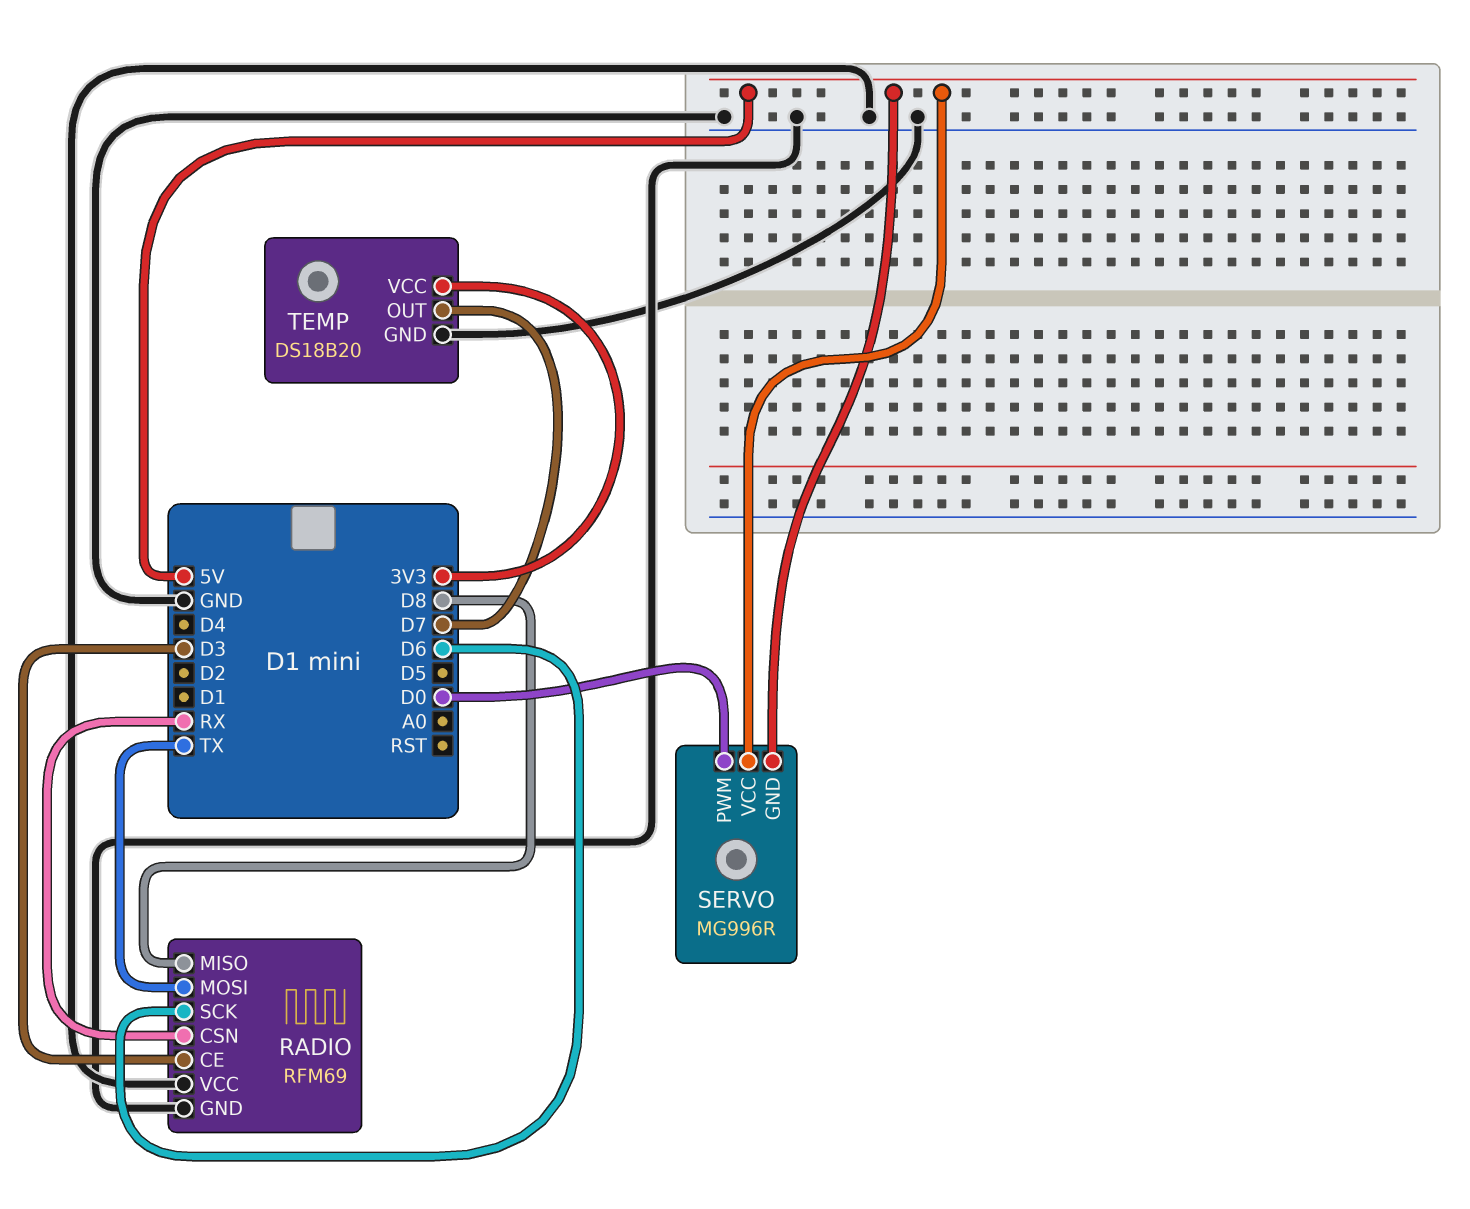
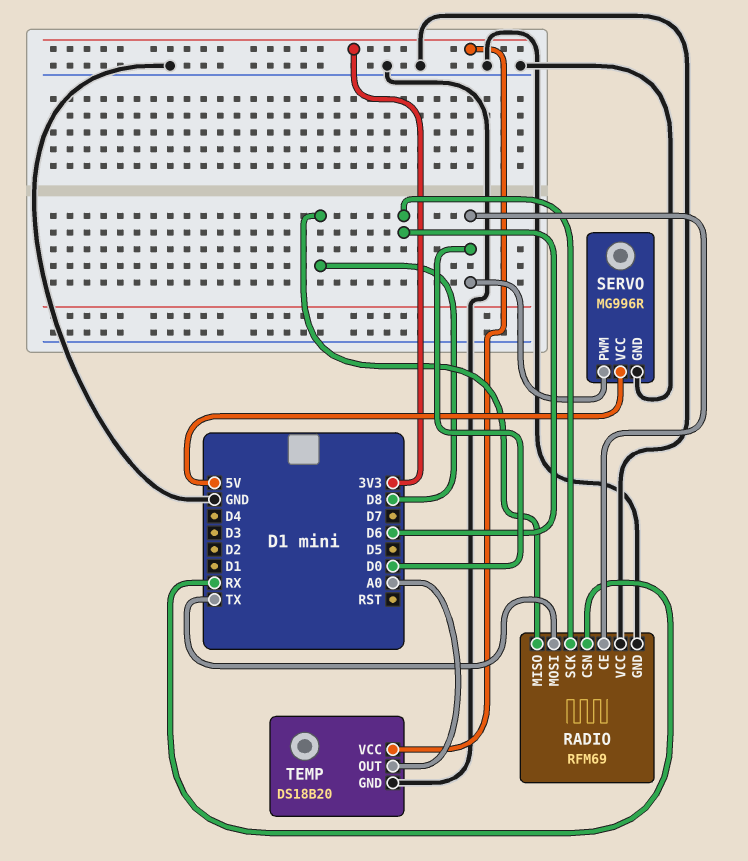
RADIO pin CE: D3 -> D0
SERVO pin GND: 5V -> GND
TEMP pin OUT: D7 -> A0

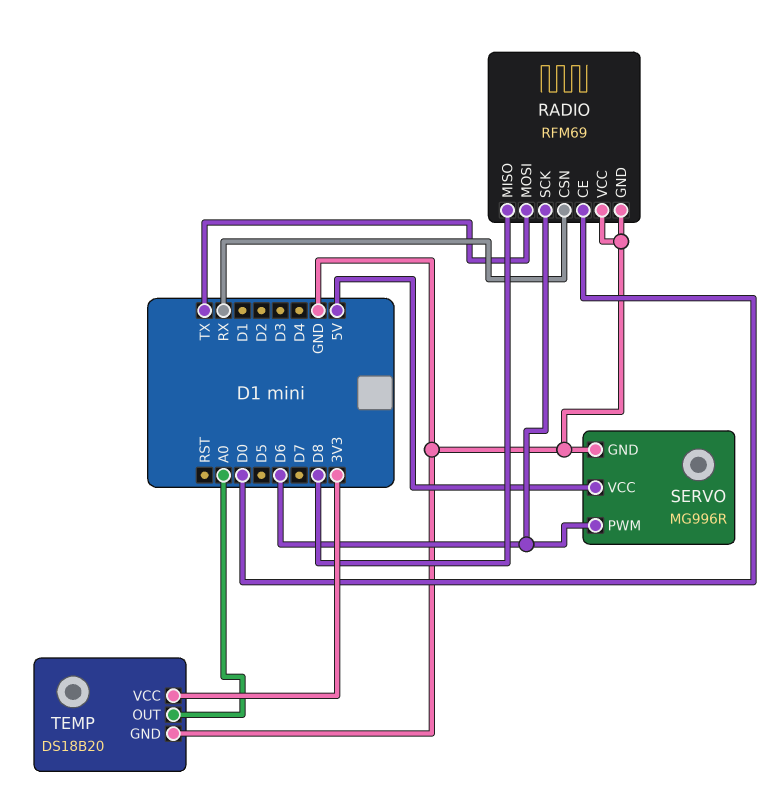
SERVO pin PWM: D0 -> D6

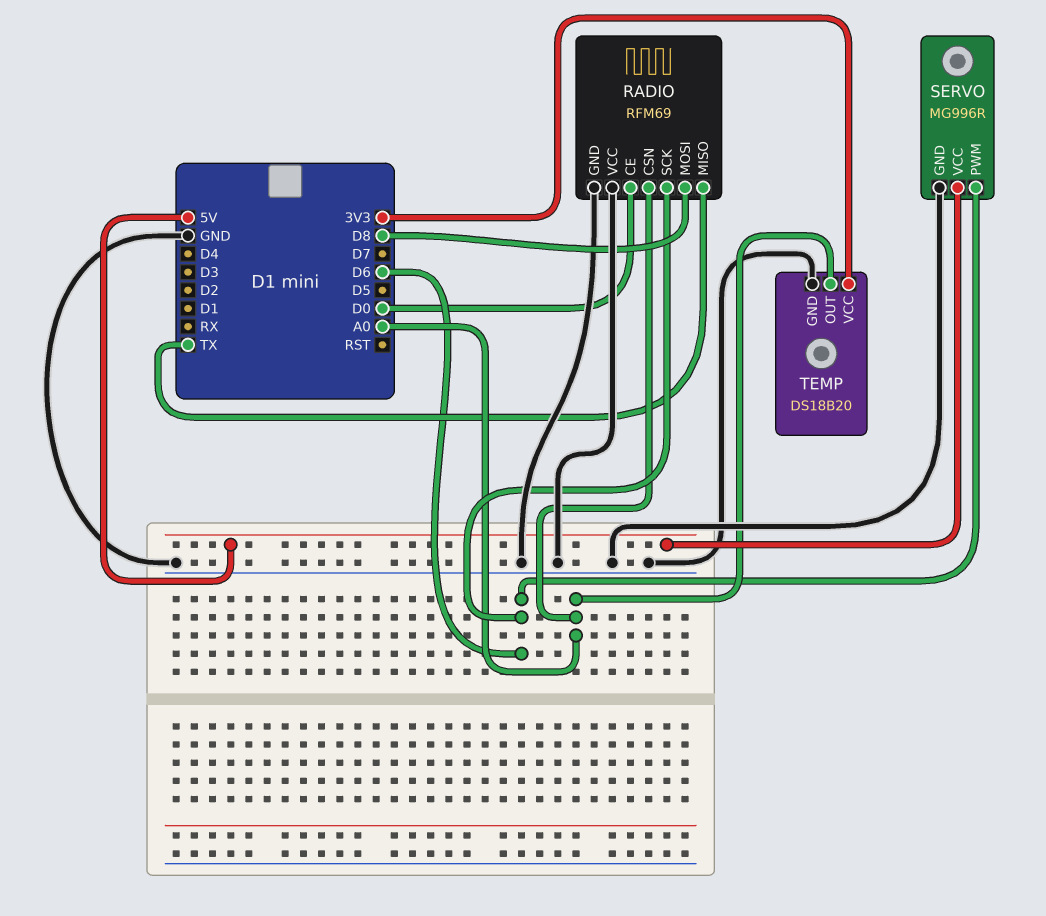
RADIO pin CSN: RX -> A0
RADIO pin MISO: D8 -> TX
RADIO pin MOSI: TX -> D8

